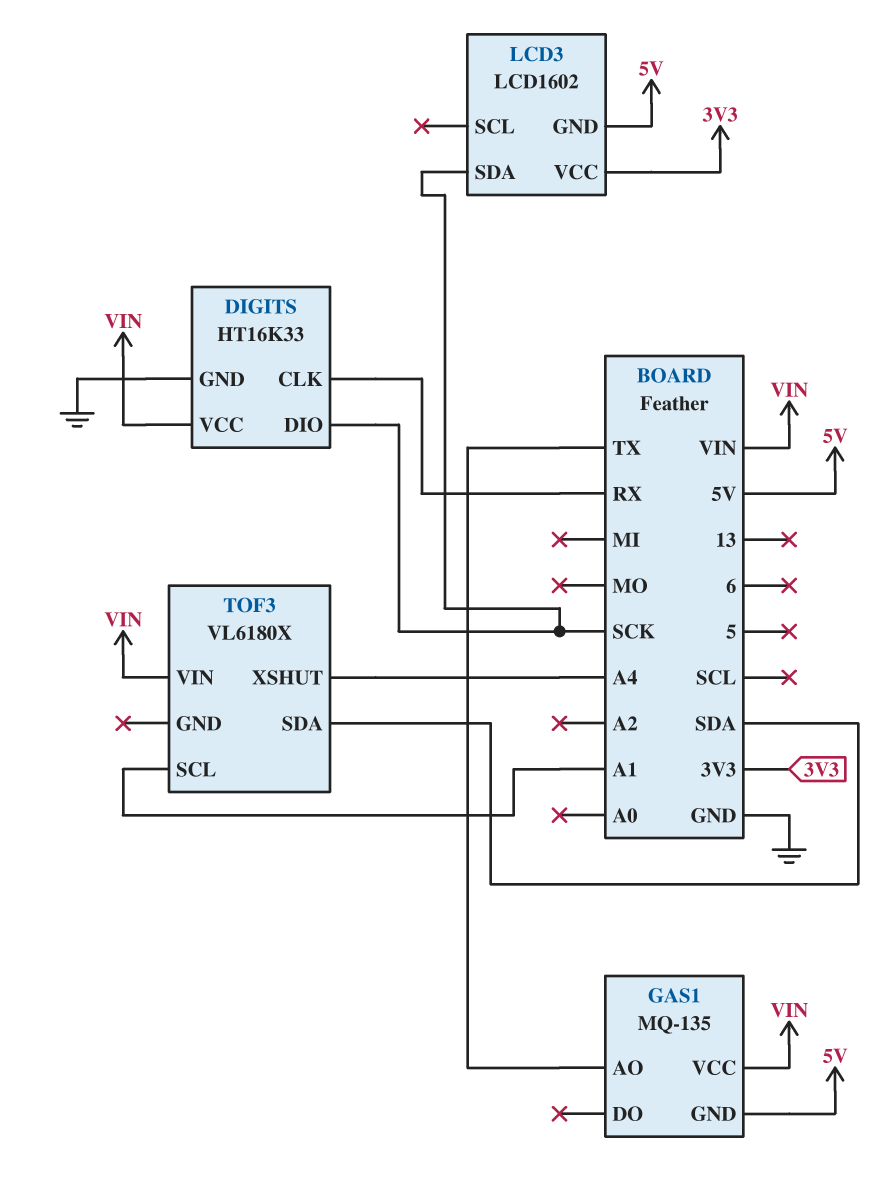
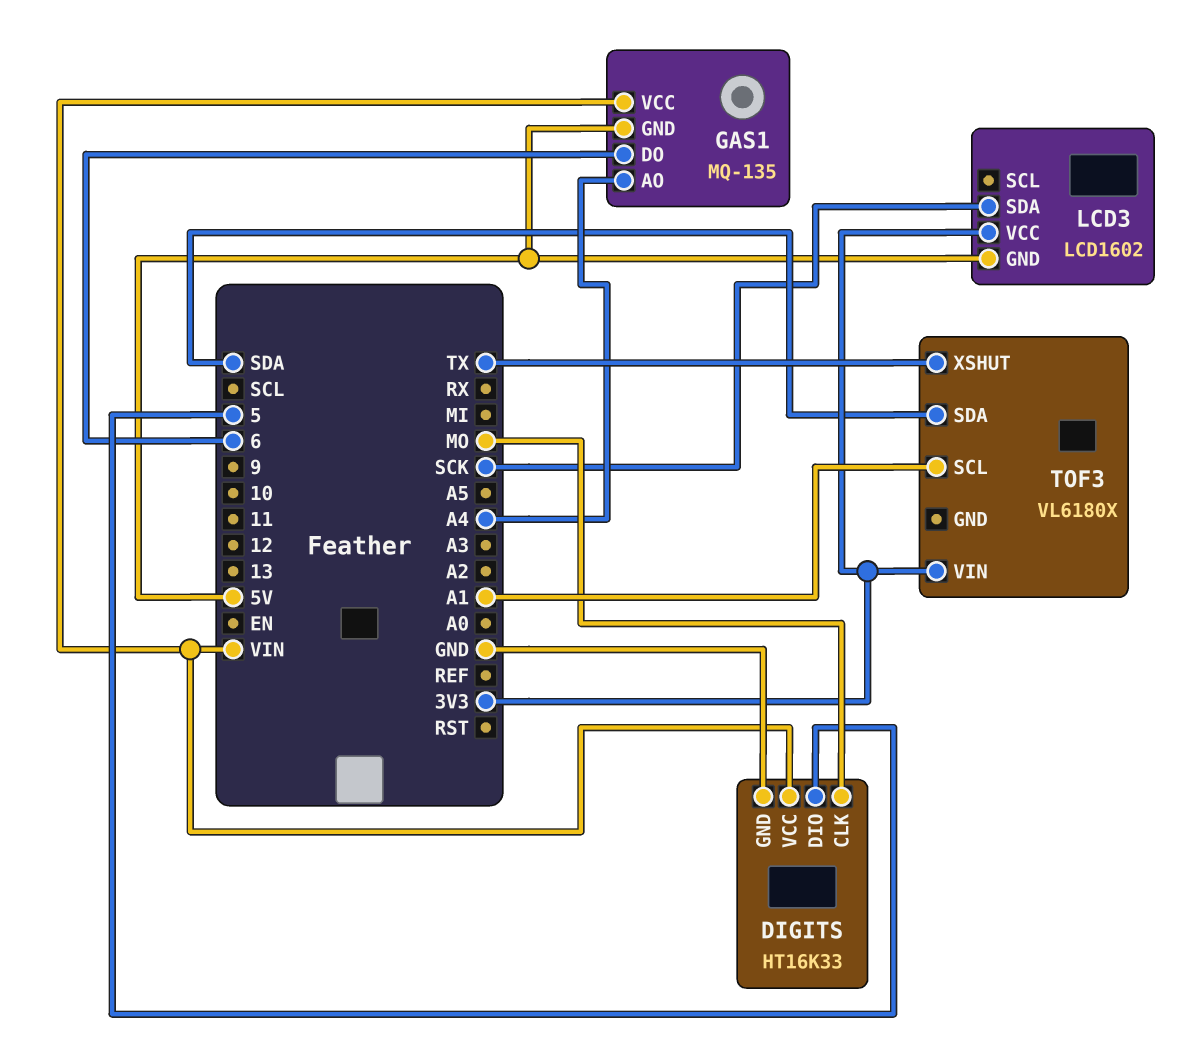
DIGITS pin CLK: RX -> MO
DIGITS pin DIO: SCK -> 5
GAS1 pin AO: TX -> A4
GAS1 pin DO: none -> 6
TOF3 pin VIN: VIN -> 3V3
TOF3 pin XSHUT: A4 -> TX

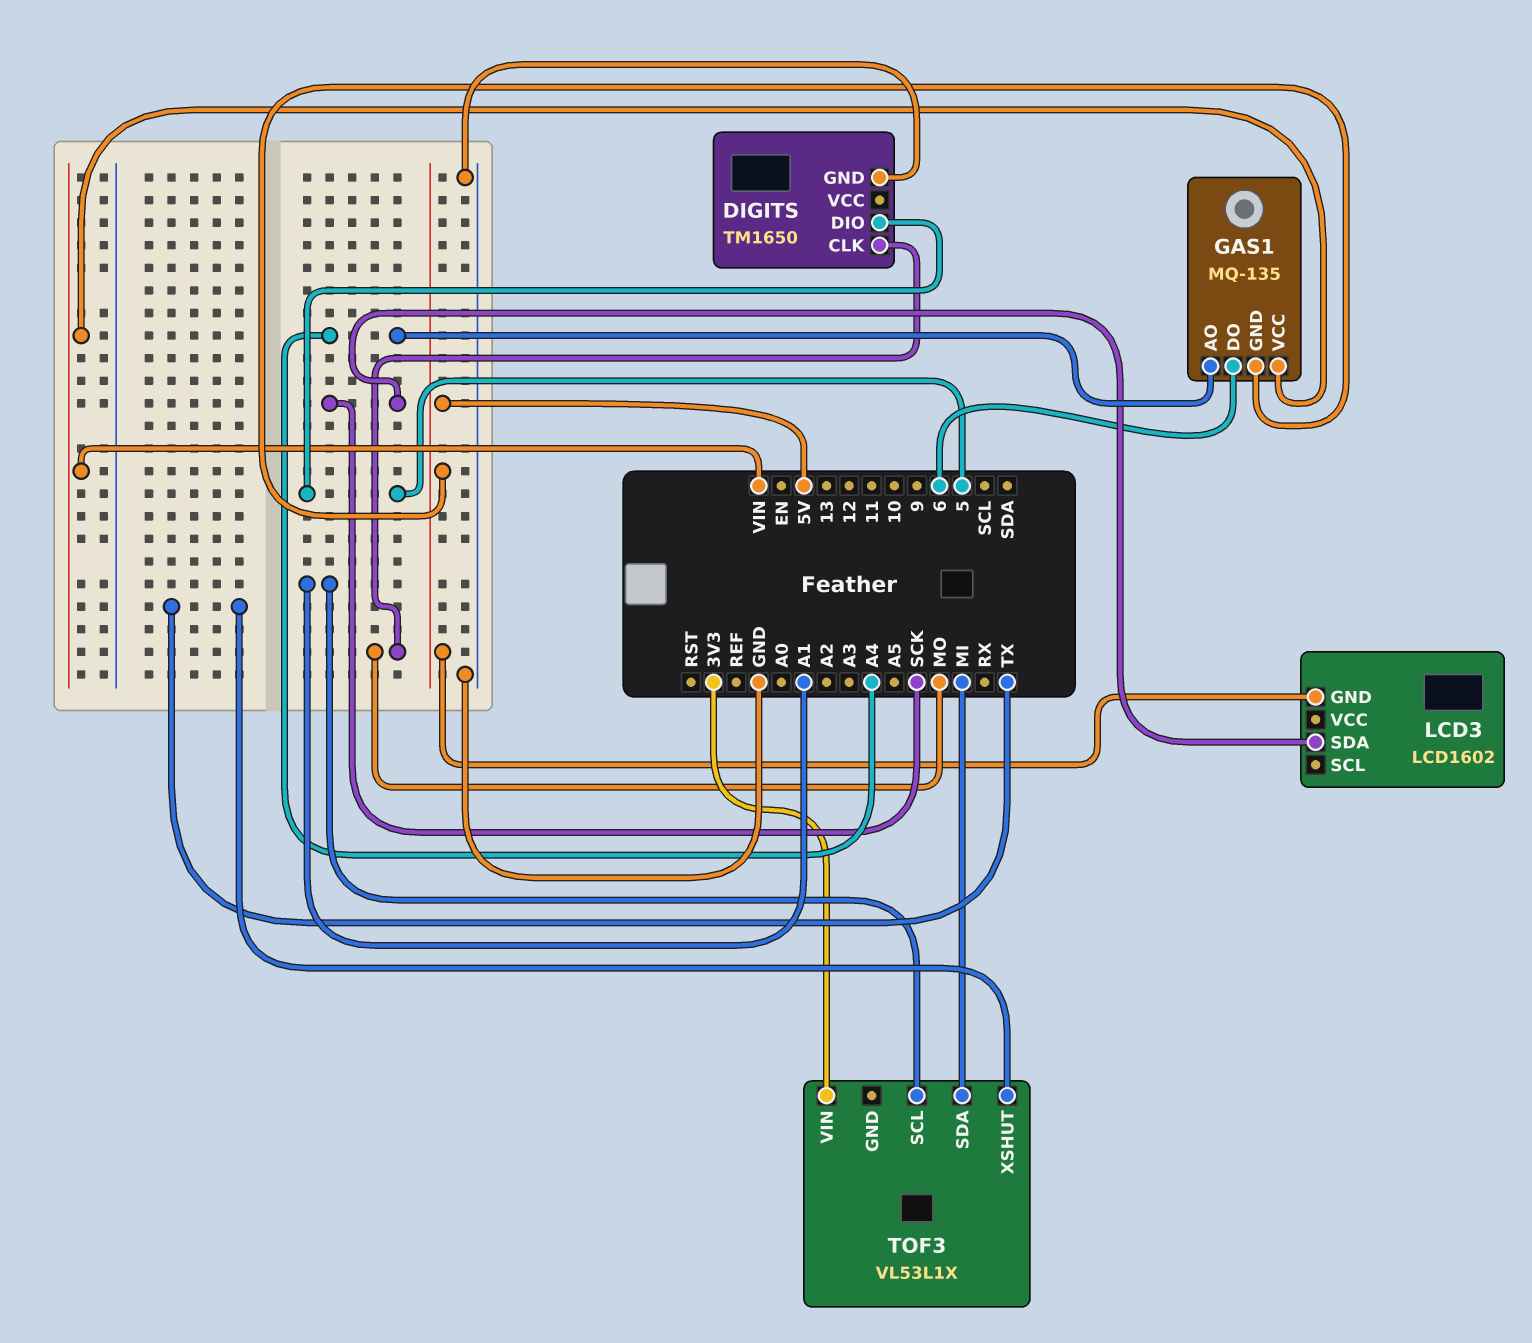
DIGITS: HT16K33 -> TM1650
DIGITS pin VCC: VIN -> none
LCD3 pin VCC: 3V3 -> none
TOF3: VL6180X -> VL53L1X
TOF3 pin SDA: SDA -> MI

